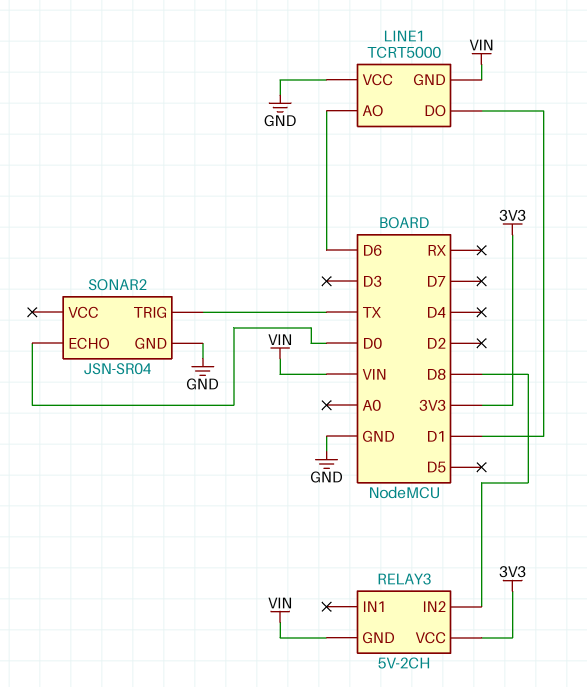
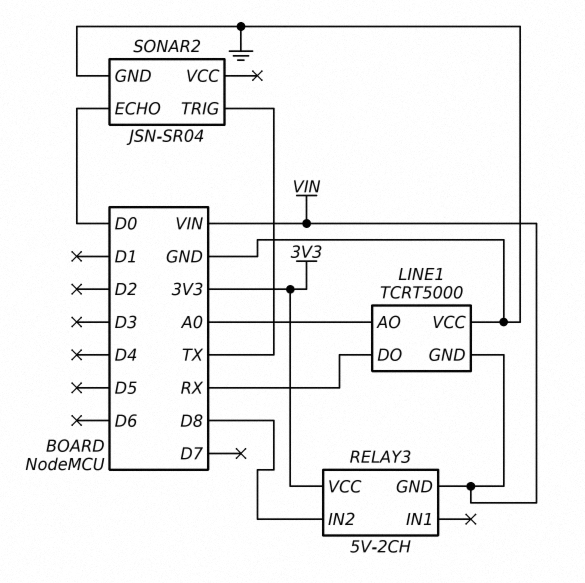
LINE1 pin AO: D6 -> A0
LINE1 pin DO: D1 -> RX

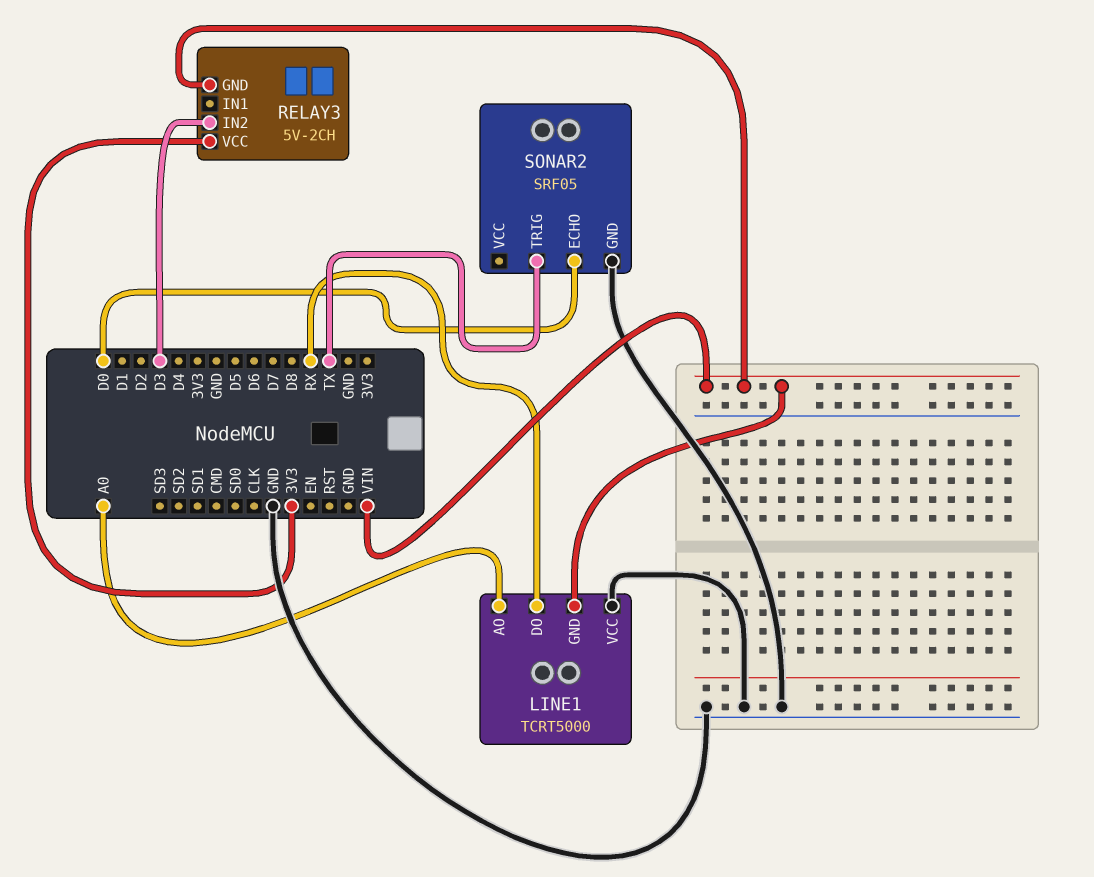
RELAY3 pin IN2: D8 -> D3
SONAR2: JSN-SR04 -> SRF05

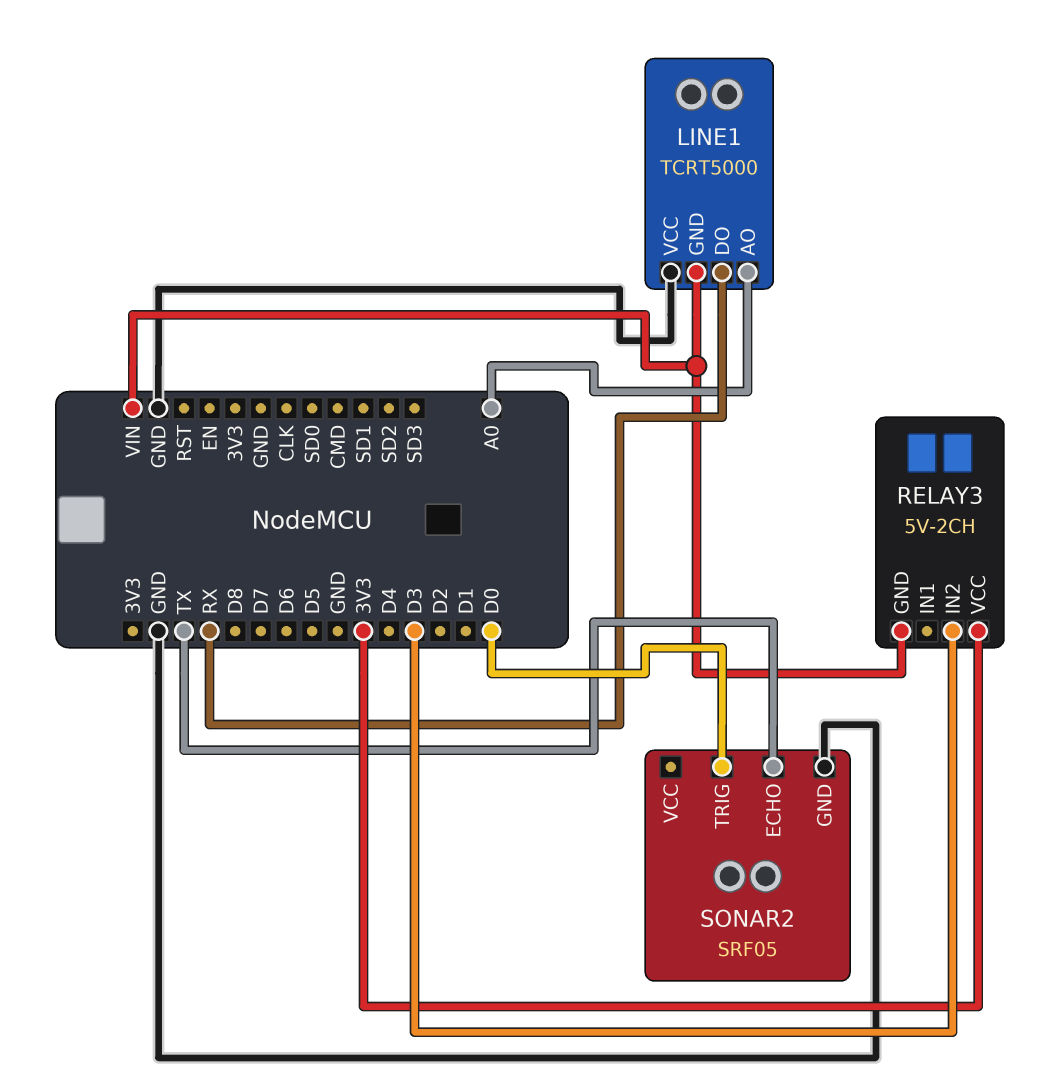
SONAR2 pin ECHO: D0 -> TX
SONAR2 pin TRIG: TX -> D0

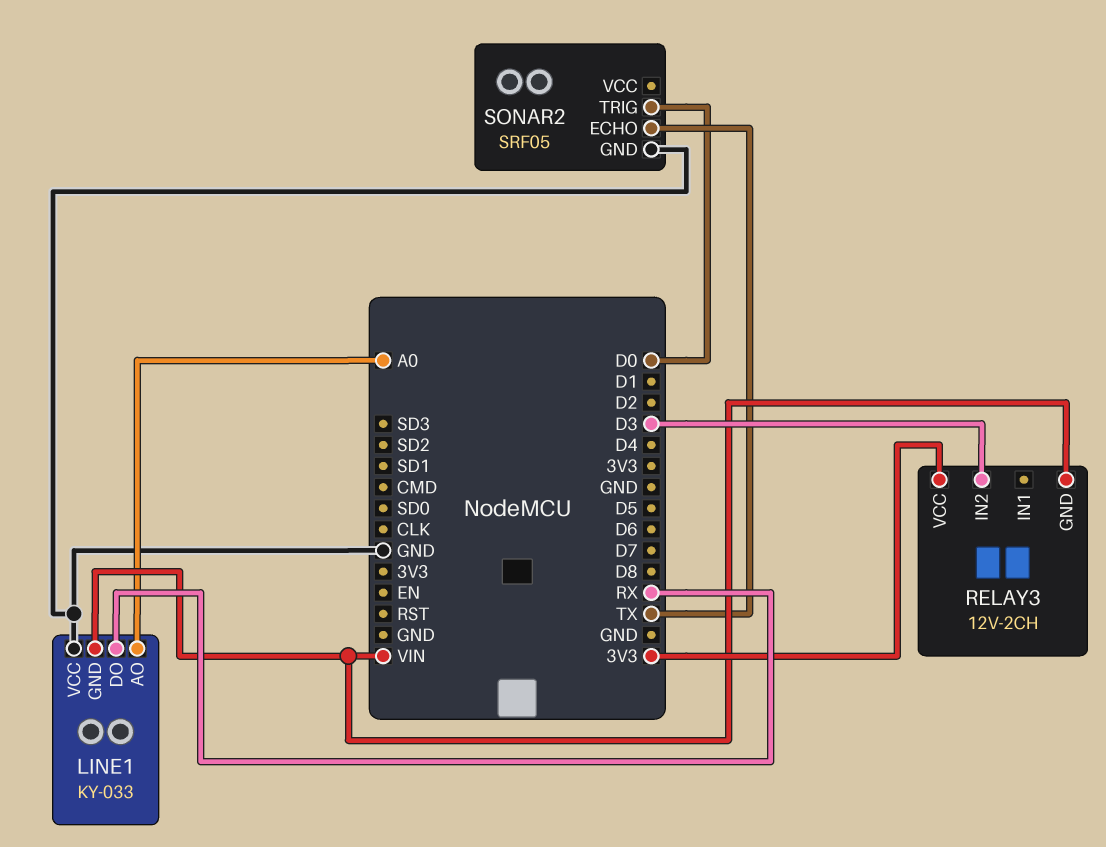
LINE1: TCRT5000 -> KY-033
RELAY3: 5V-2CH -> 12V-2CH

